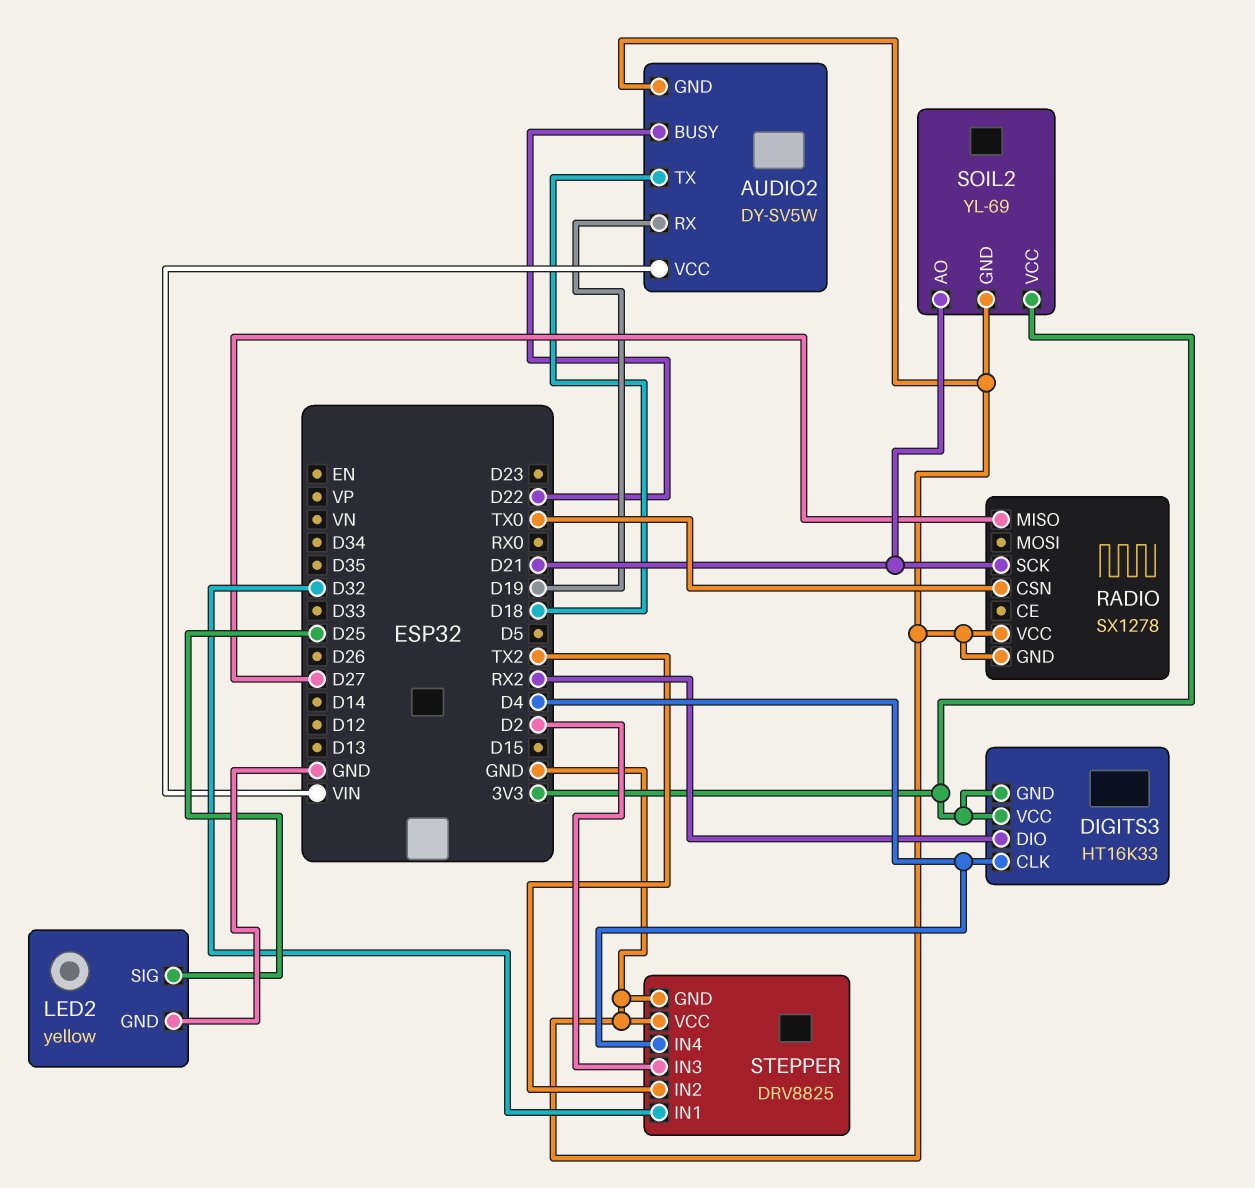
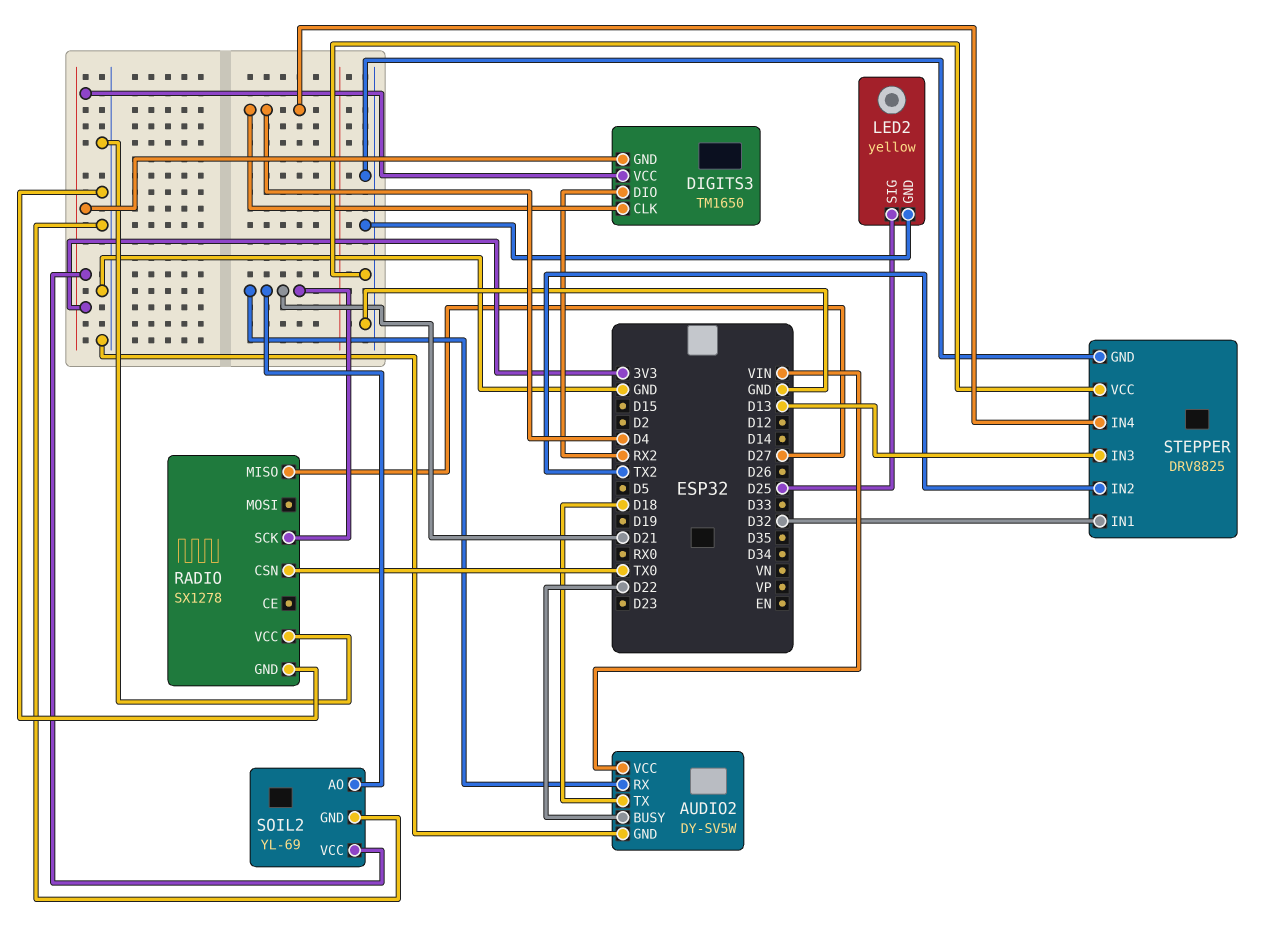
AUDIO2 pin RX: D19 -> D21
DIGITS3: HT16K33 -> TM1650
STEPPER pin IN3: D2 -> D13

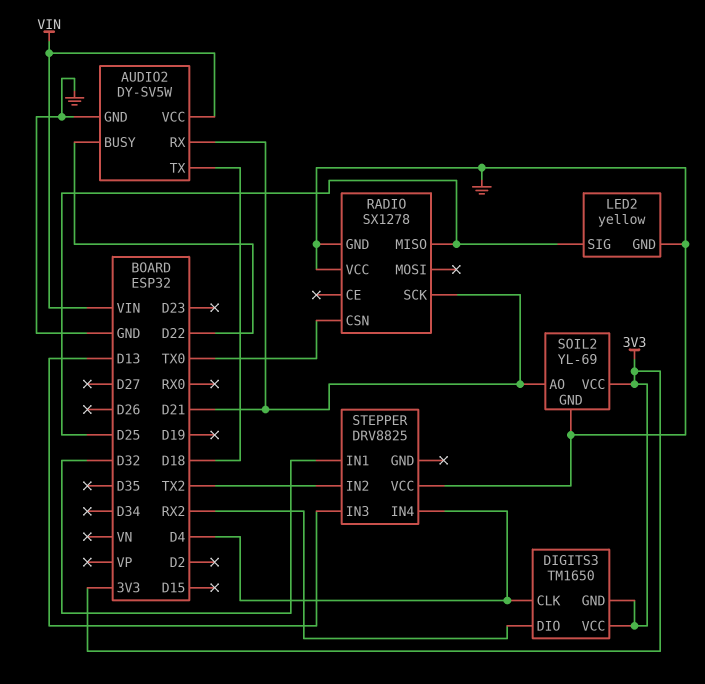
RADIO pin MISO: D27 -> D25
STEPPER pin GND: GND -> none

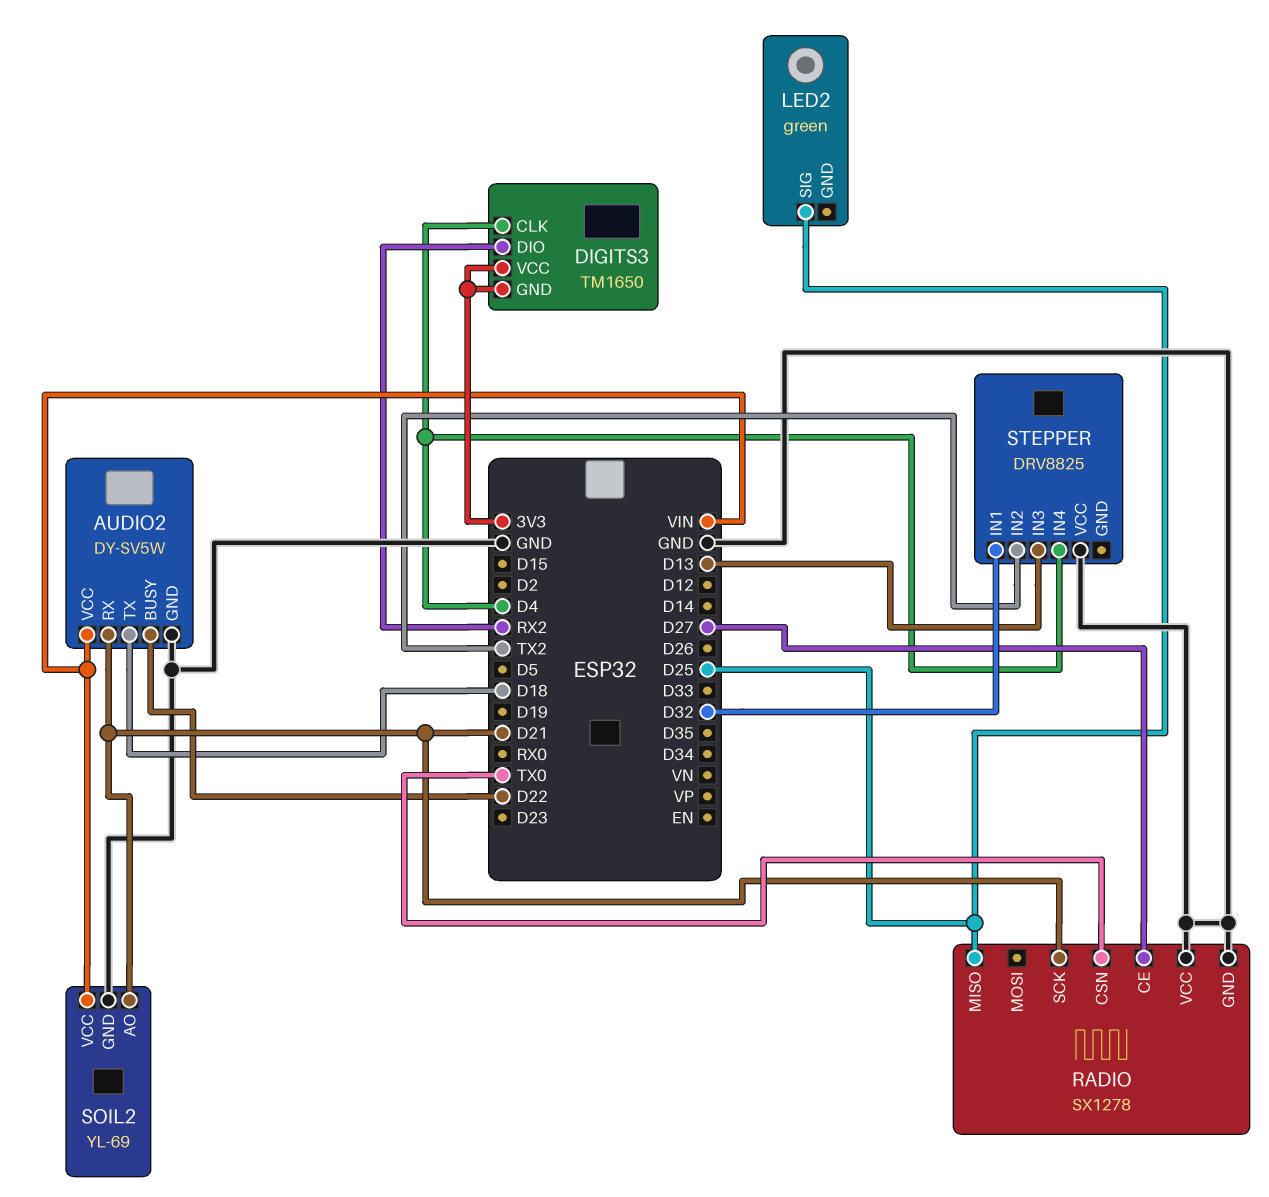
LED2: yellow -> green
LED2 pin GND: GND -> none
RADIO pin CE: none -> D27
SOIL2 pin VCC: 3V3 -> VIN

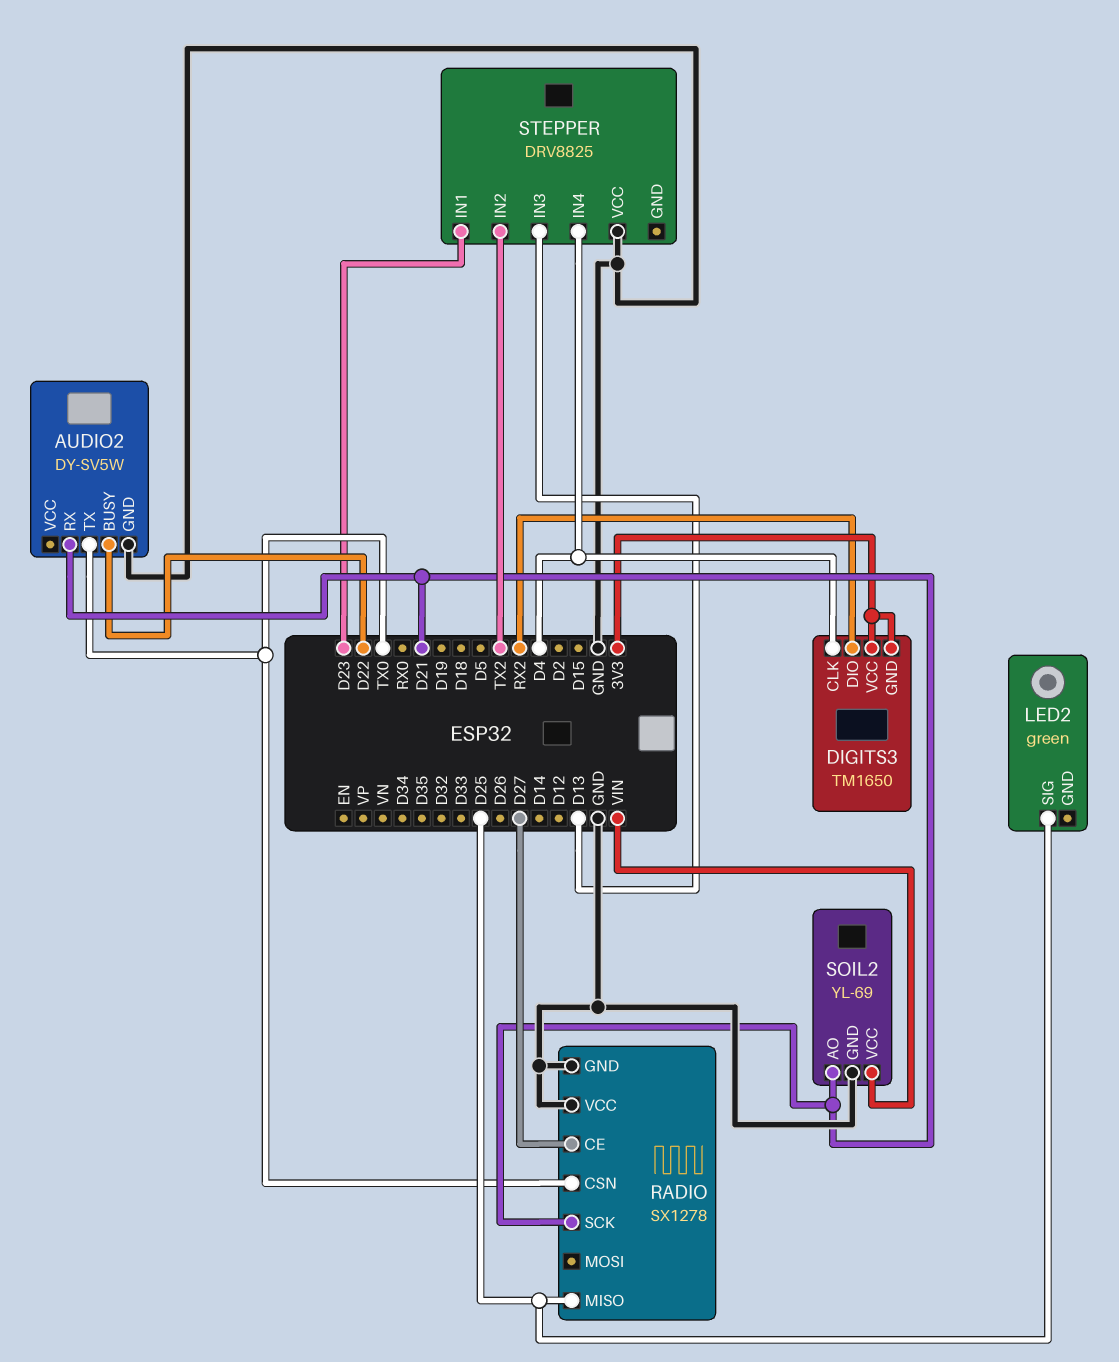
AUDIO2 pin TX: D18 -> TX0
AUDIO2 pin VCC: VIN -> none
STEPPER pin IN1: D32 -> D23

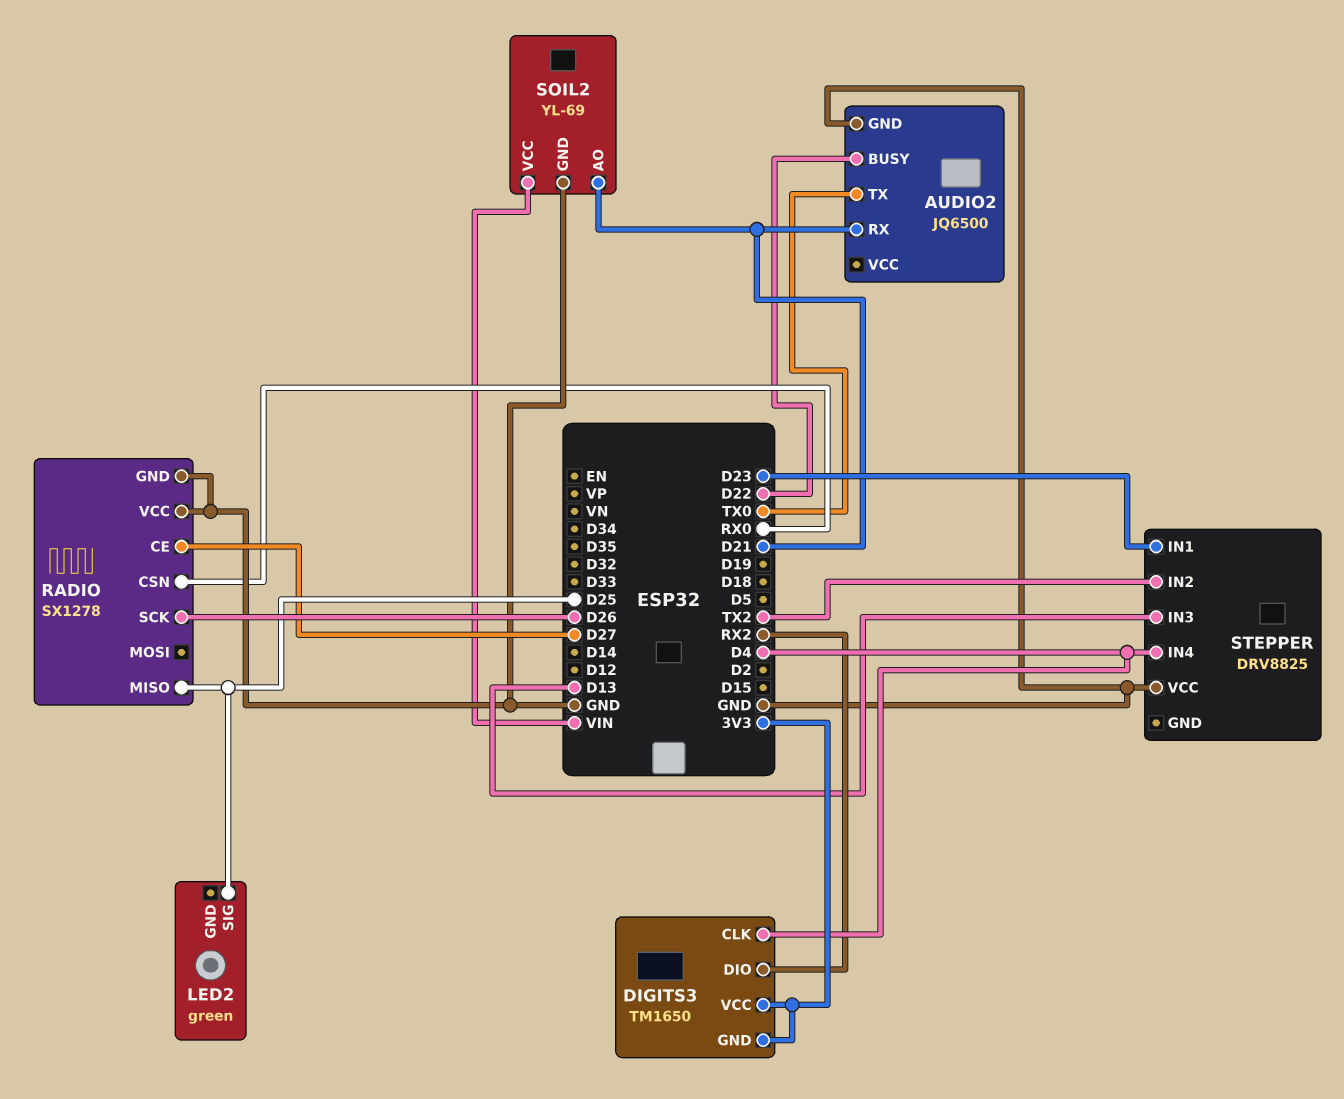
AUDIO2: DY-SV5W -> JQ6500
RADIO pin CSN: TX0 -> RX0
RADIO pin SCK: D21 -> D26

